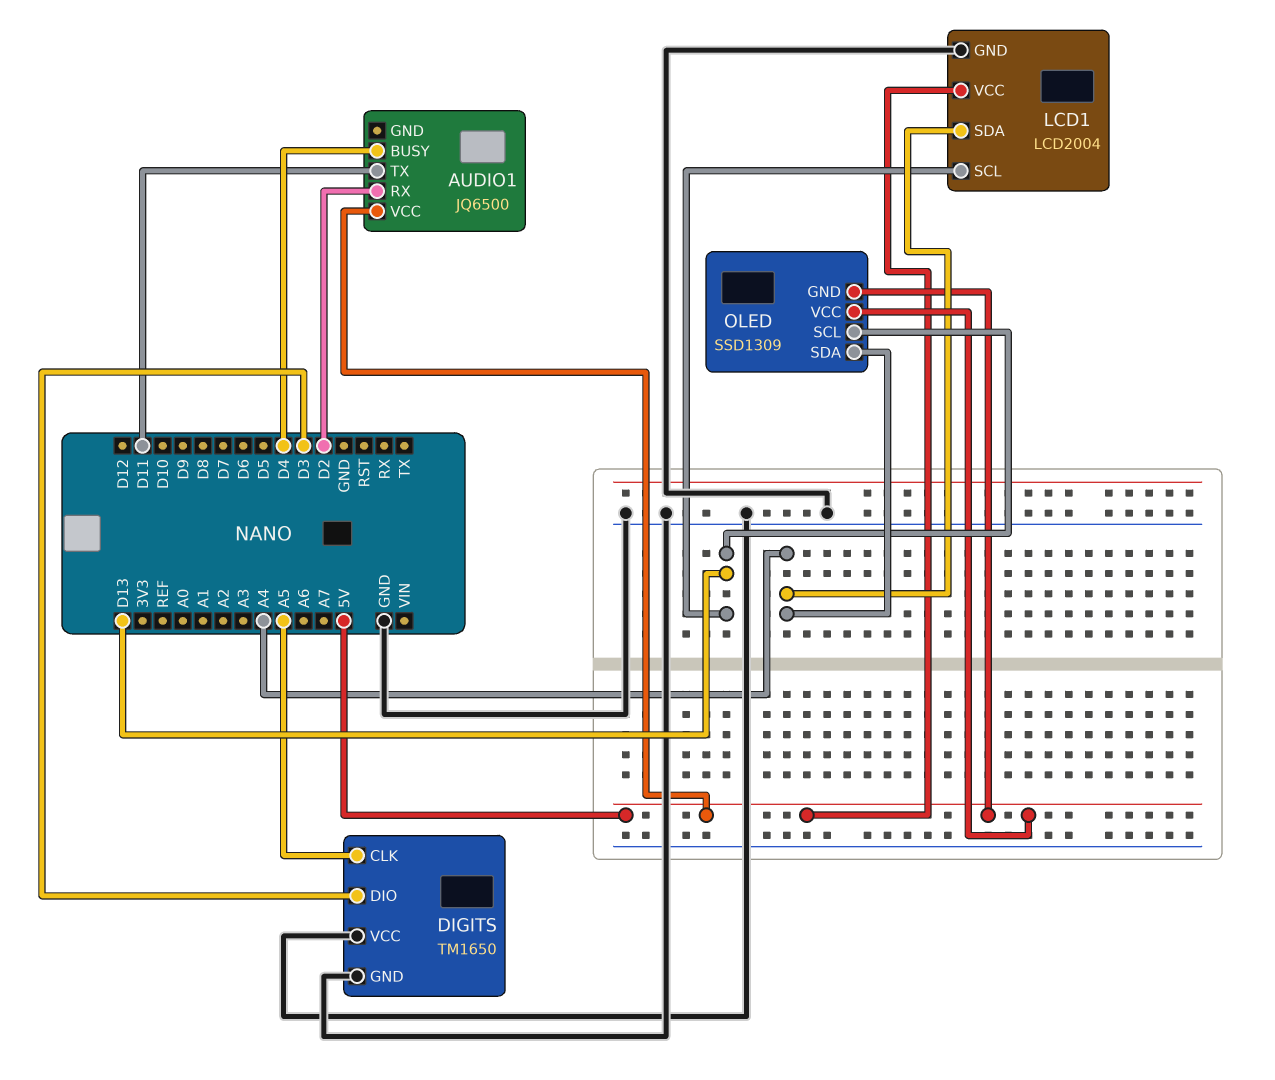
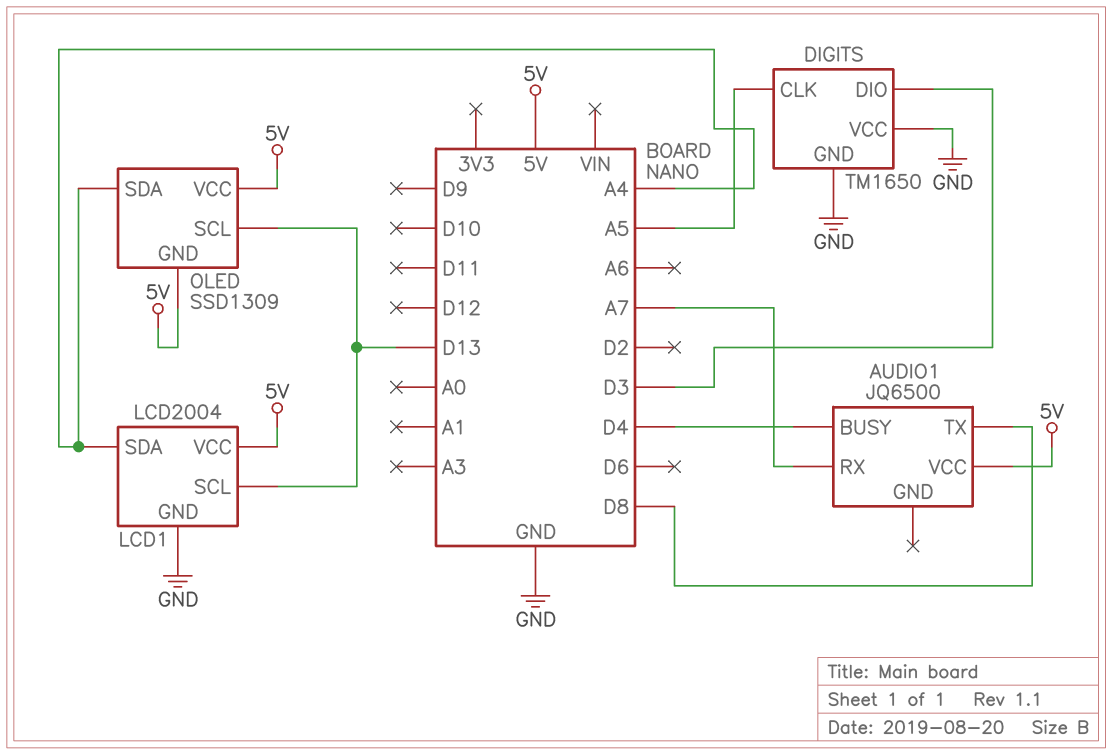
AUDIO1 pin RX: D2 -> A7
AUDIO1 pin TX: D11 -> D8

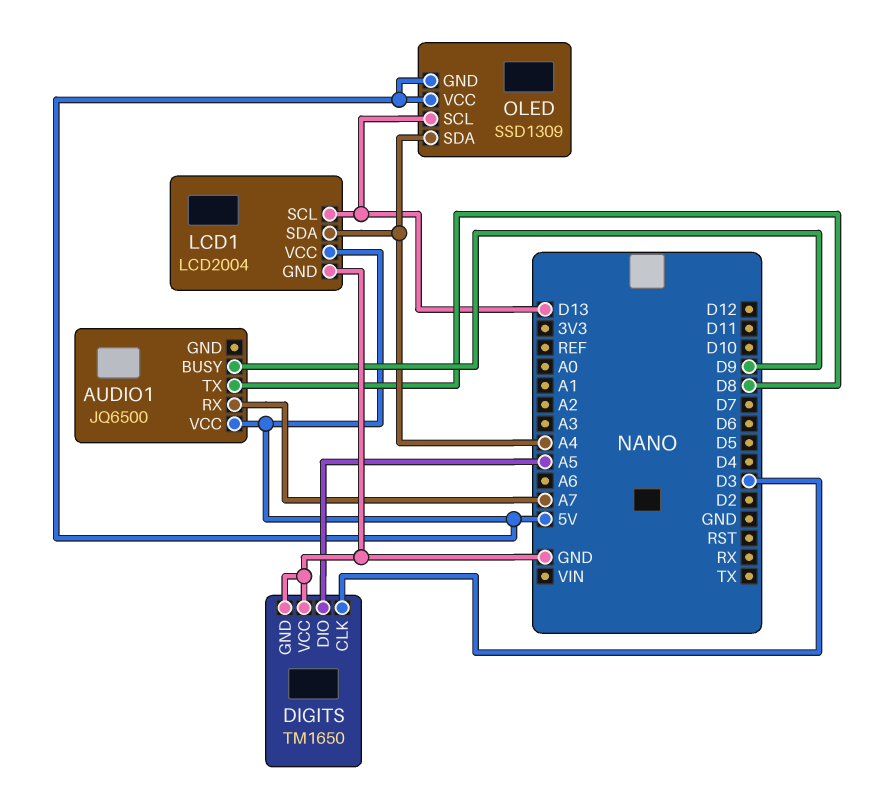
AUDIO1 pin BUSY: D4 -> D9
DIGITS pin CLK: A5 -> D3
DIGITS pin DIO: D3 -> A5

